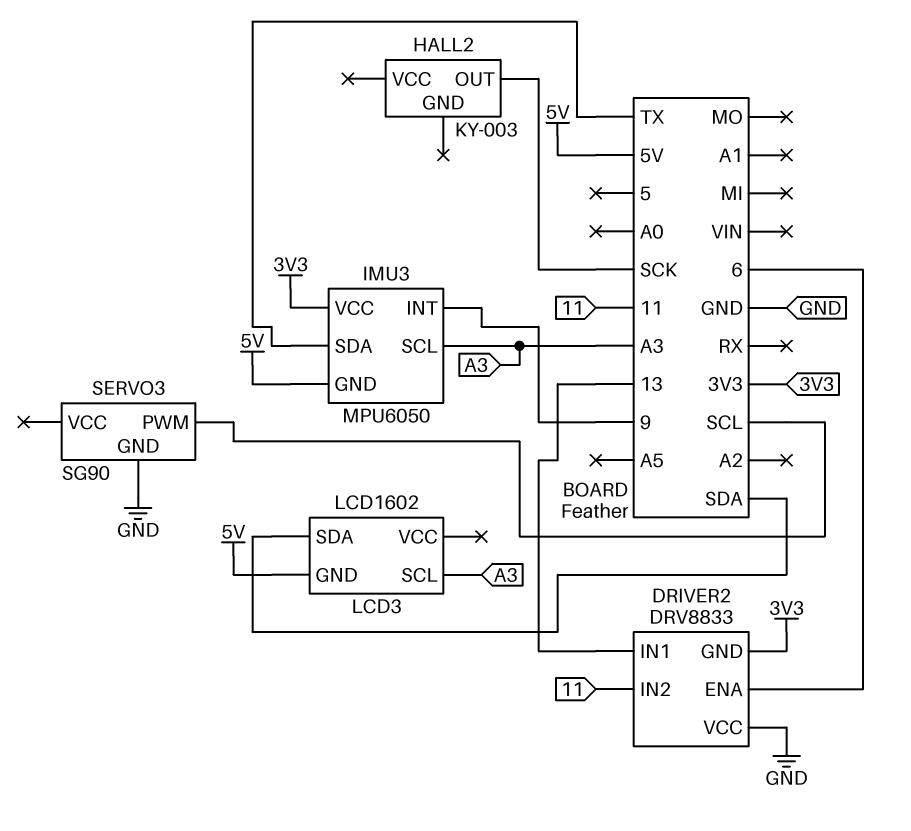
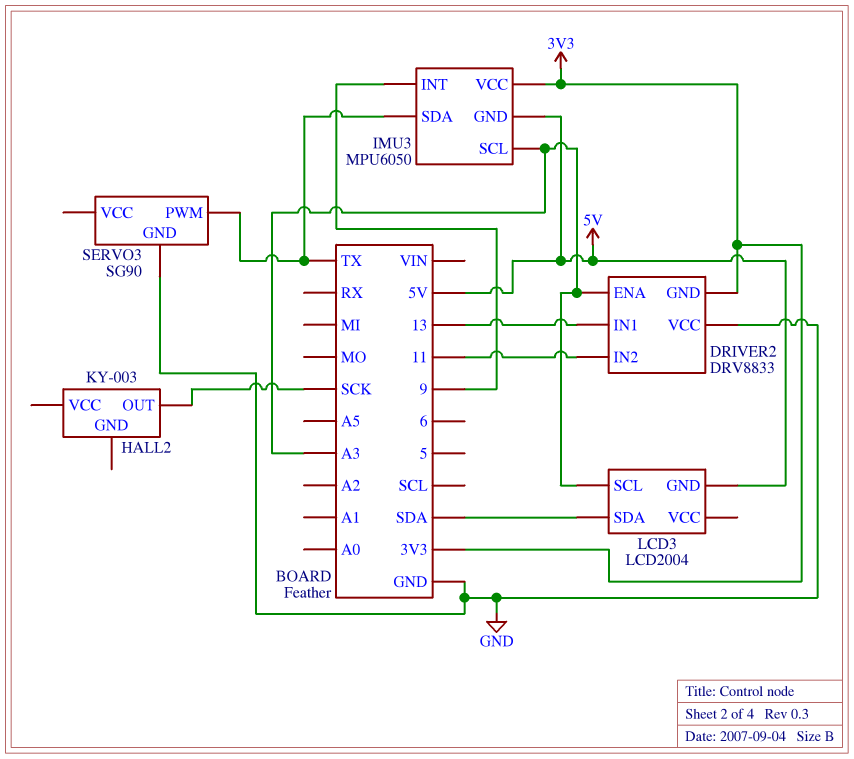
DRIVER2 pin ENA: 6 -> A3
LCD3: LCD1602 -> LCD2004
SERVO3 pin PWM: SCL -> TX

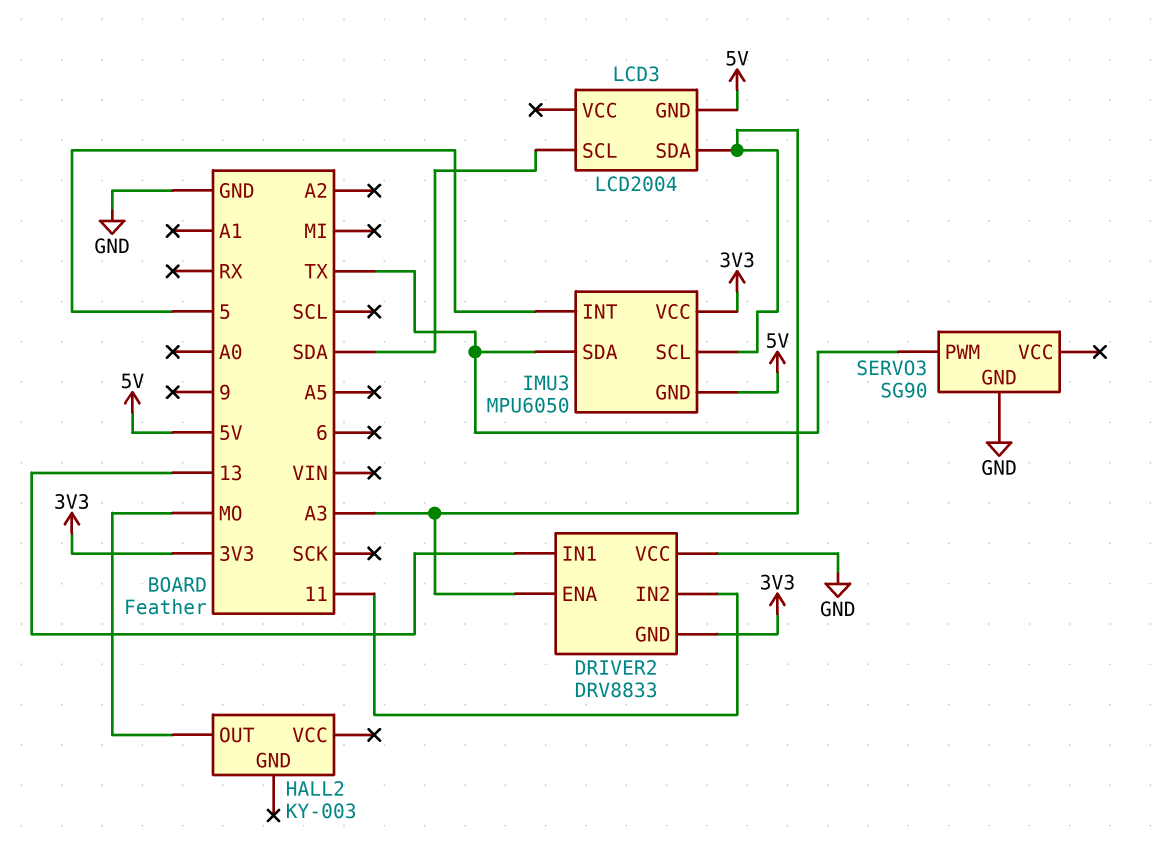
HALL2 pin OUT: SCK -> MO
IMU3 pin INT: 9 -> 5
LCD3 pin SCL: A3 -> SDA
LCD3 pin SDA: SDA -> A3

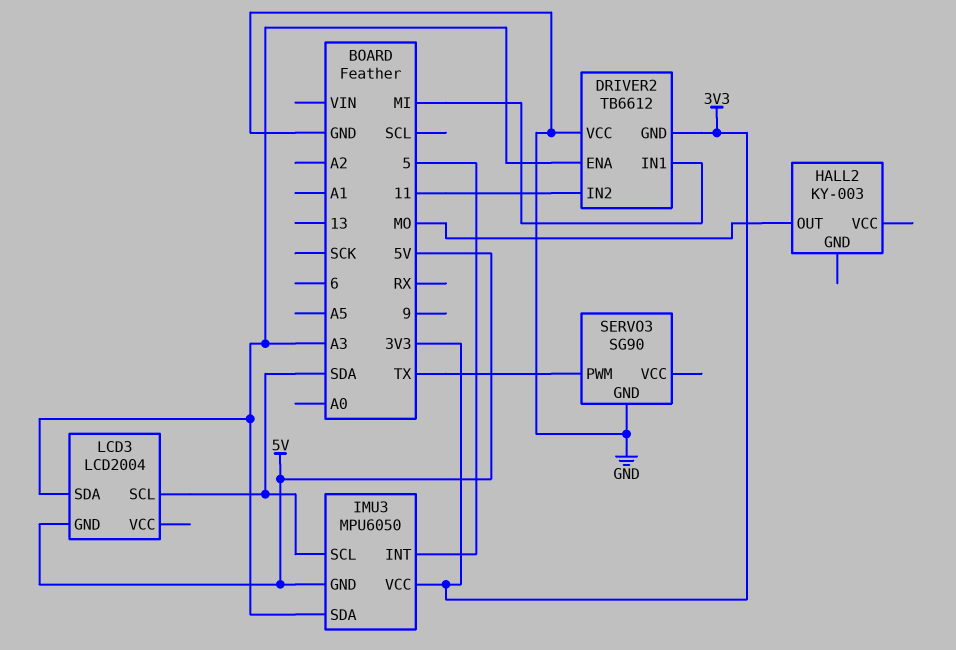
DRIVER2: DRV8833 -> TB6612
DRIVER2 pin IN1: 13 -> MI
IMU3 pin SCL: A3 -> SDA
IMU3 pin SDA: TX -> A3

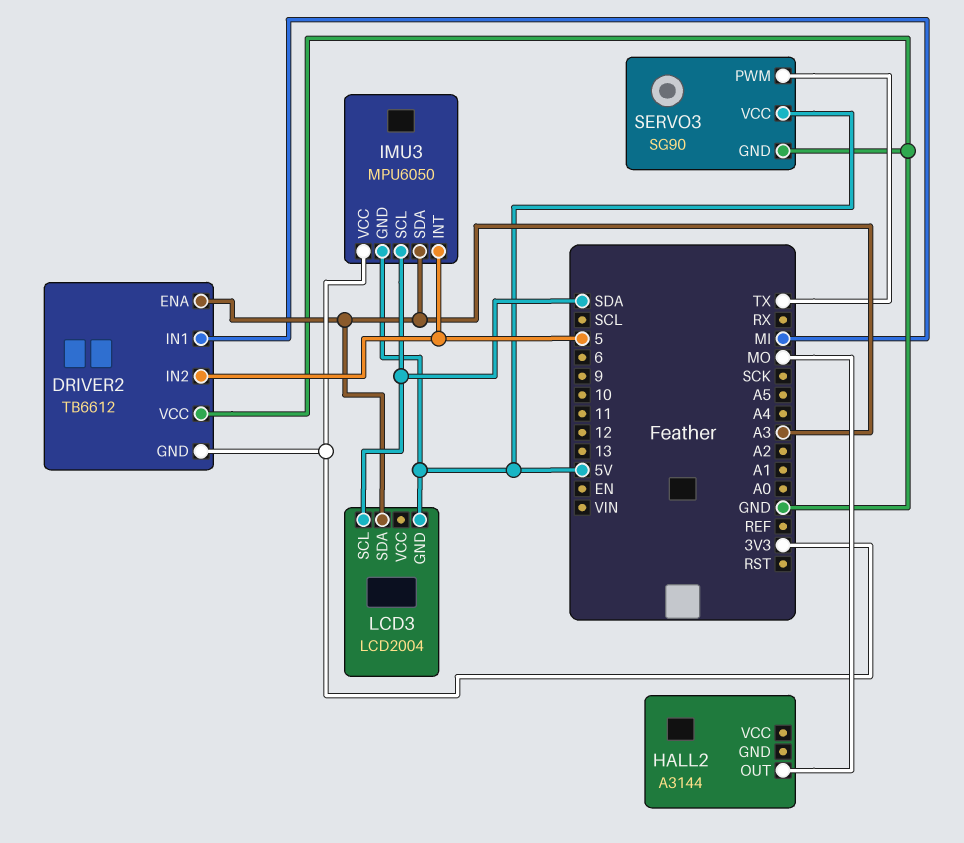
DRIVER2 pin IN2: 11 -> 5
HALL2: KY-003 -> A3144
SERVO3 pin VCC: none -> 5V

